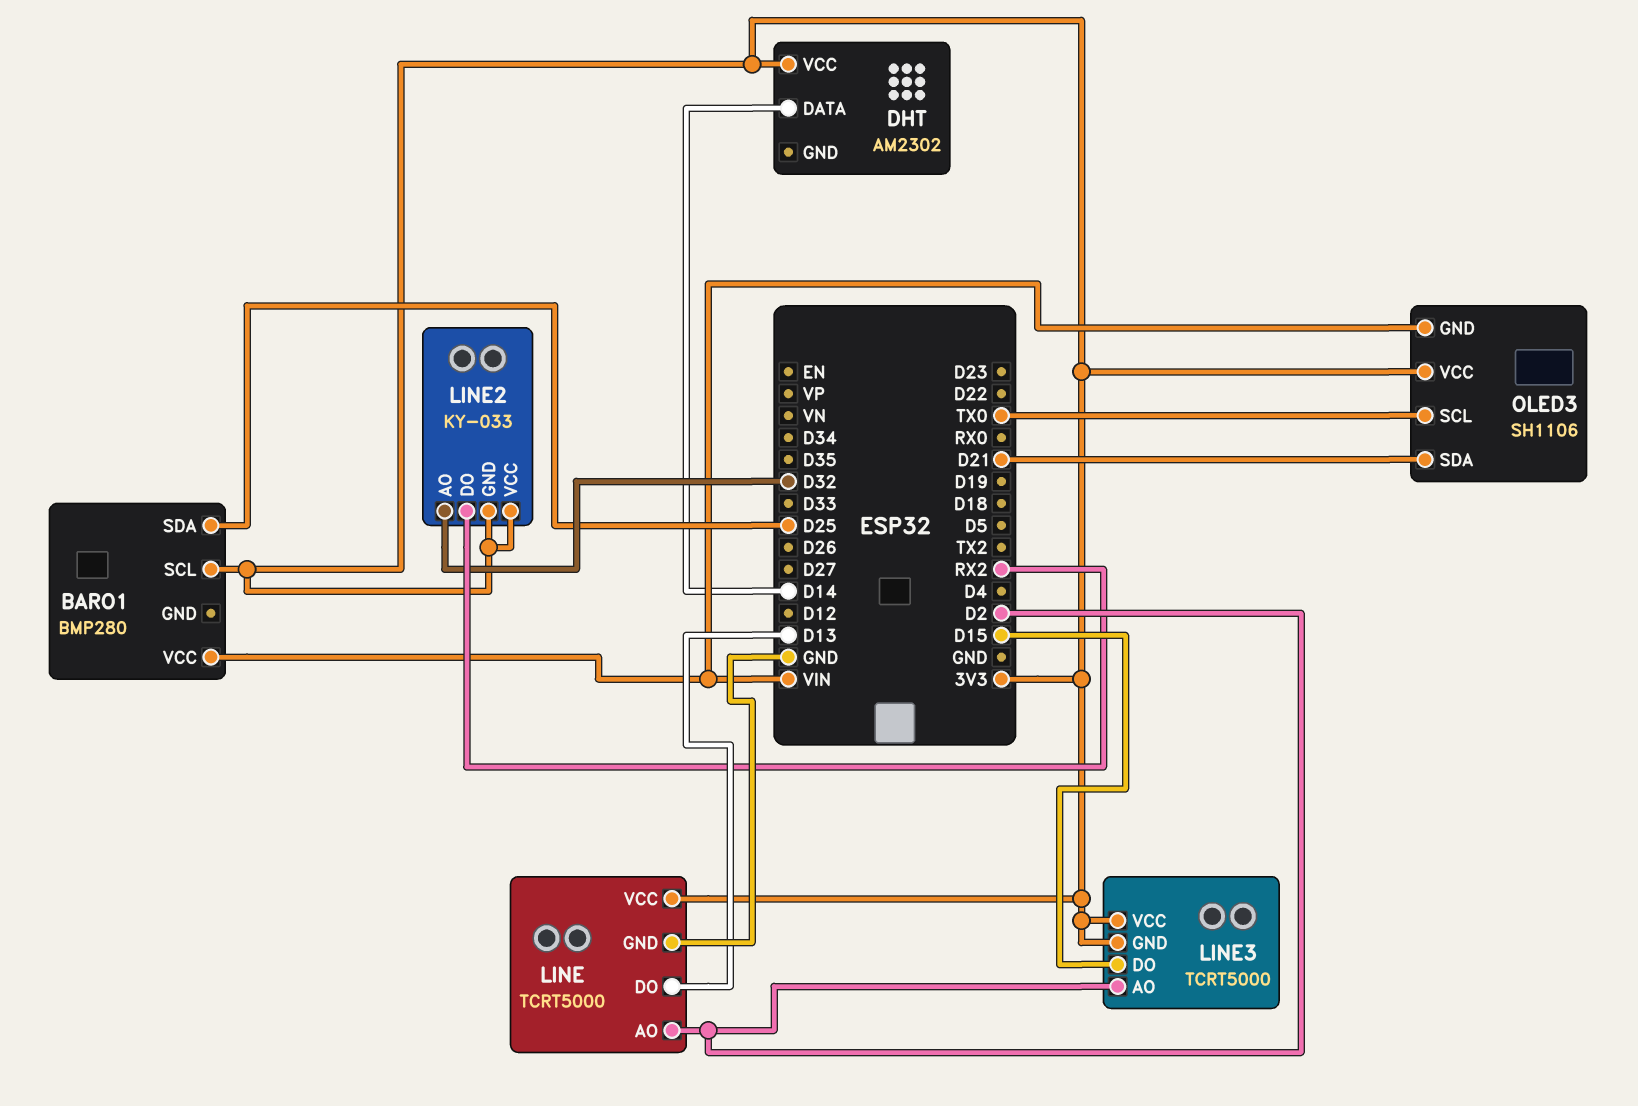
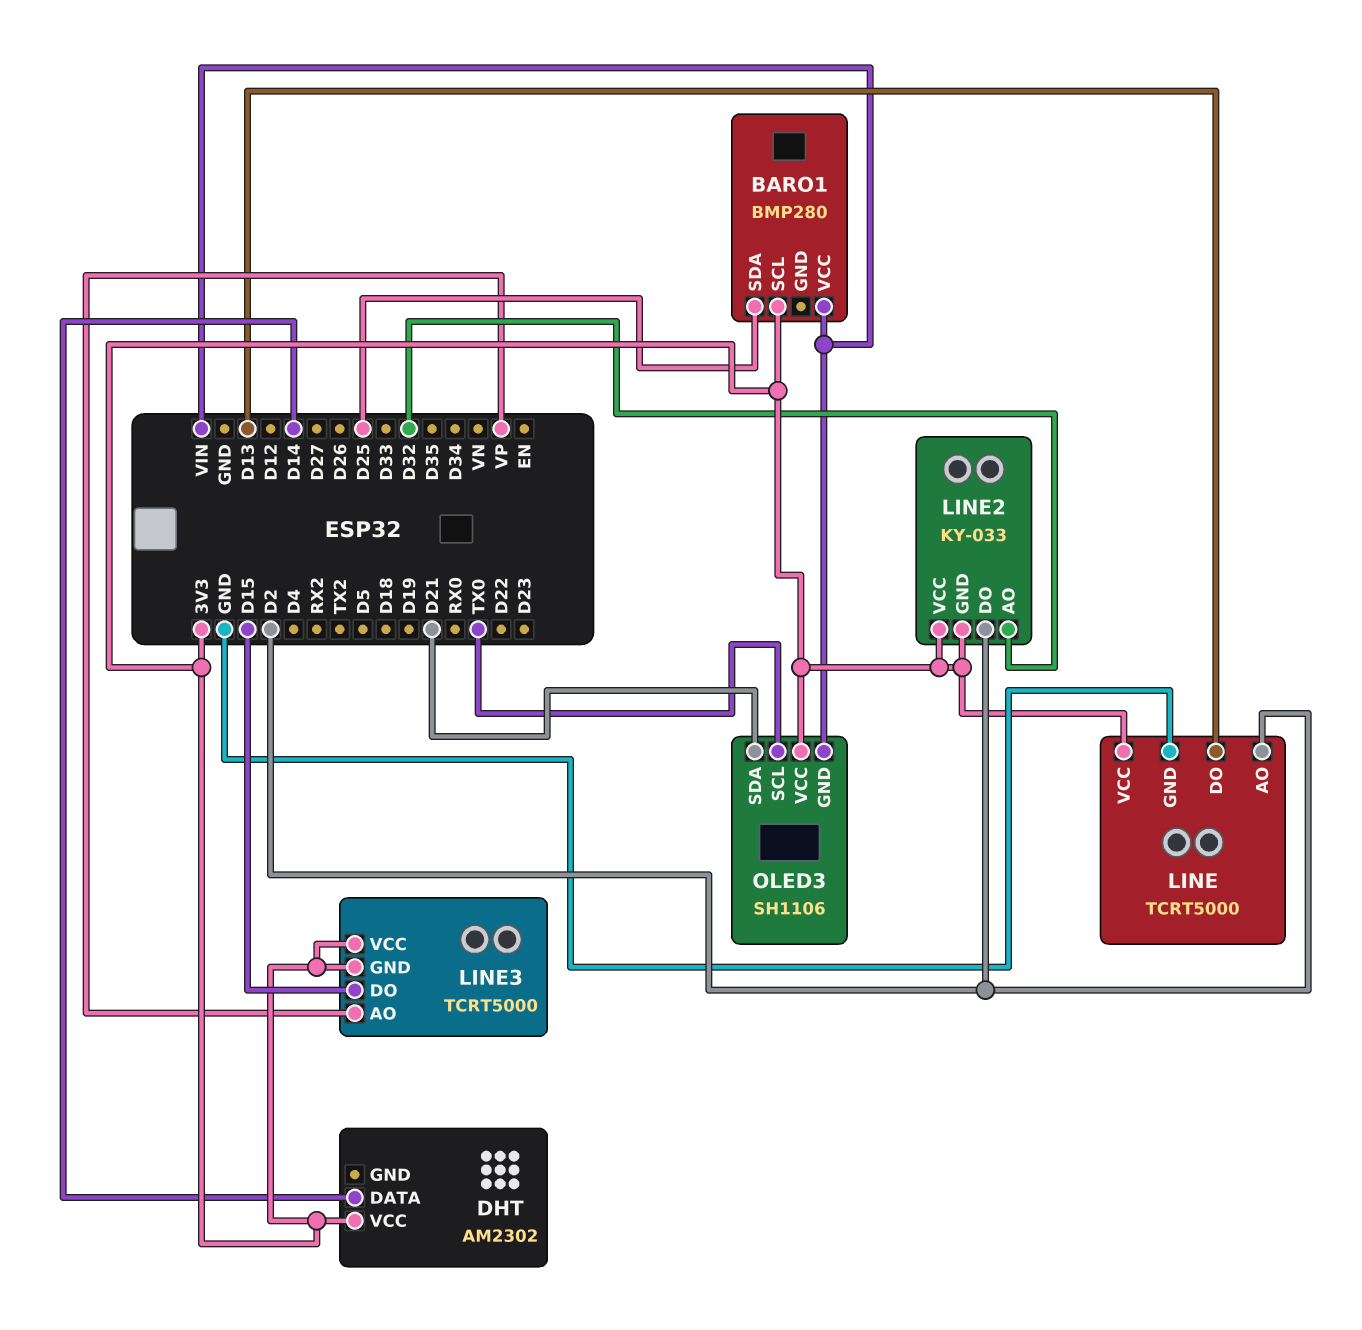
LINE2 pin DO: RX2 -> D2
LINE3 pin AO: D2 -> VP

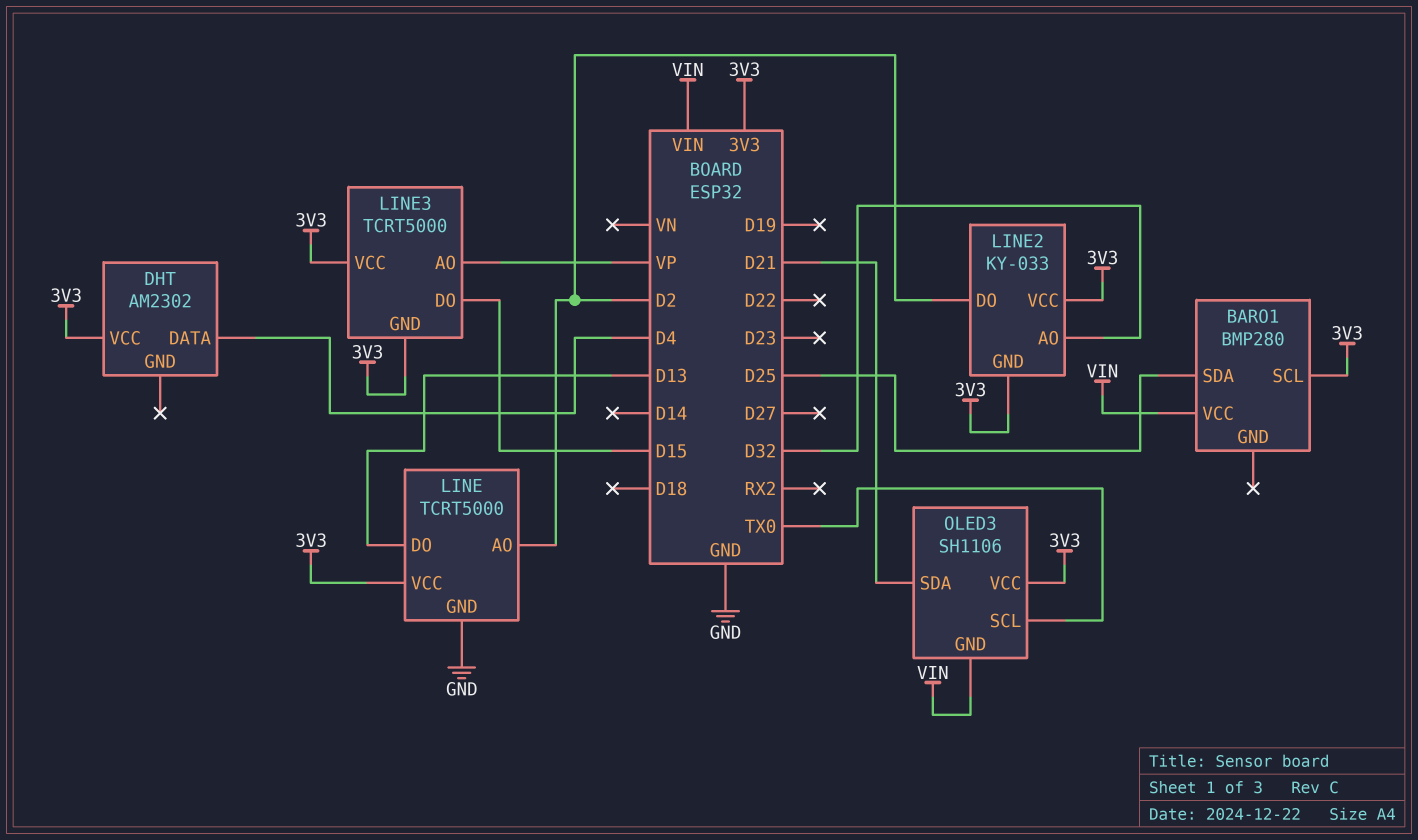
DHT pin DATA: D14 -> D4

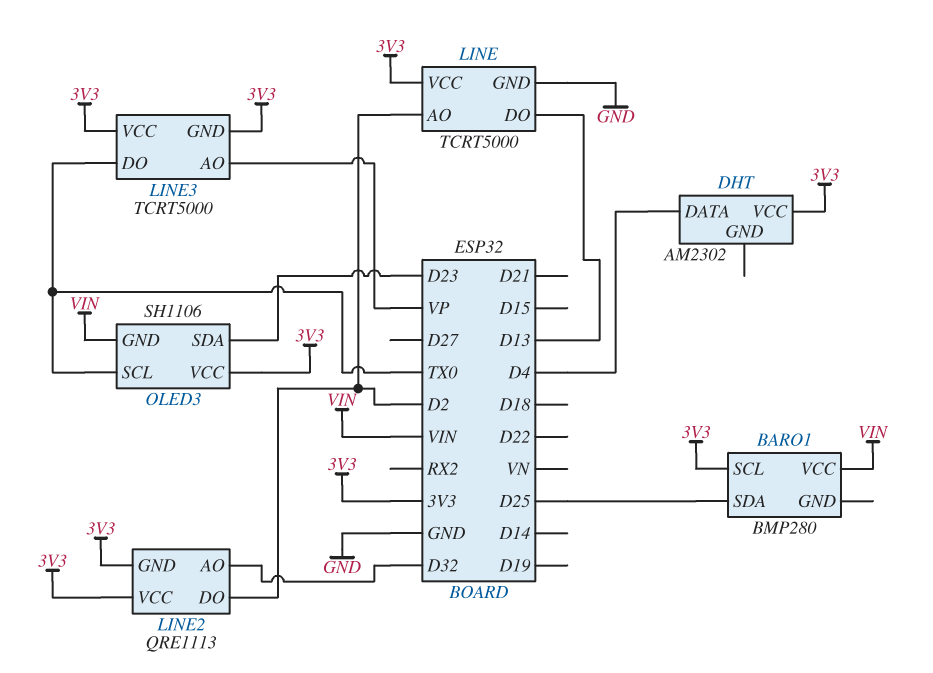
LINE2: KY-033 -> QRE1113
LINE3 pin DO: D15 -> TX0
OLED3 pin SDA: D21 -> D23

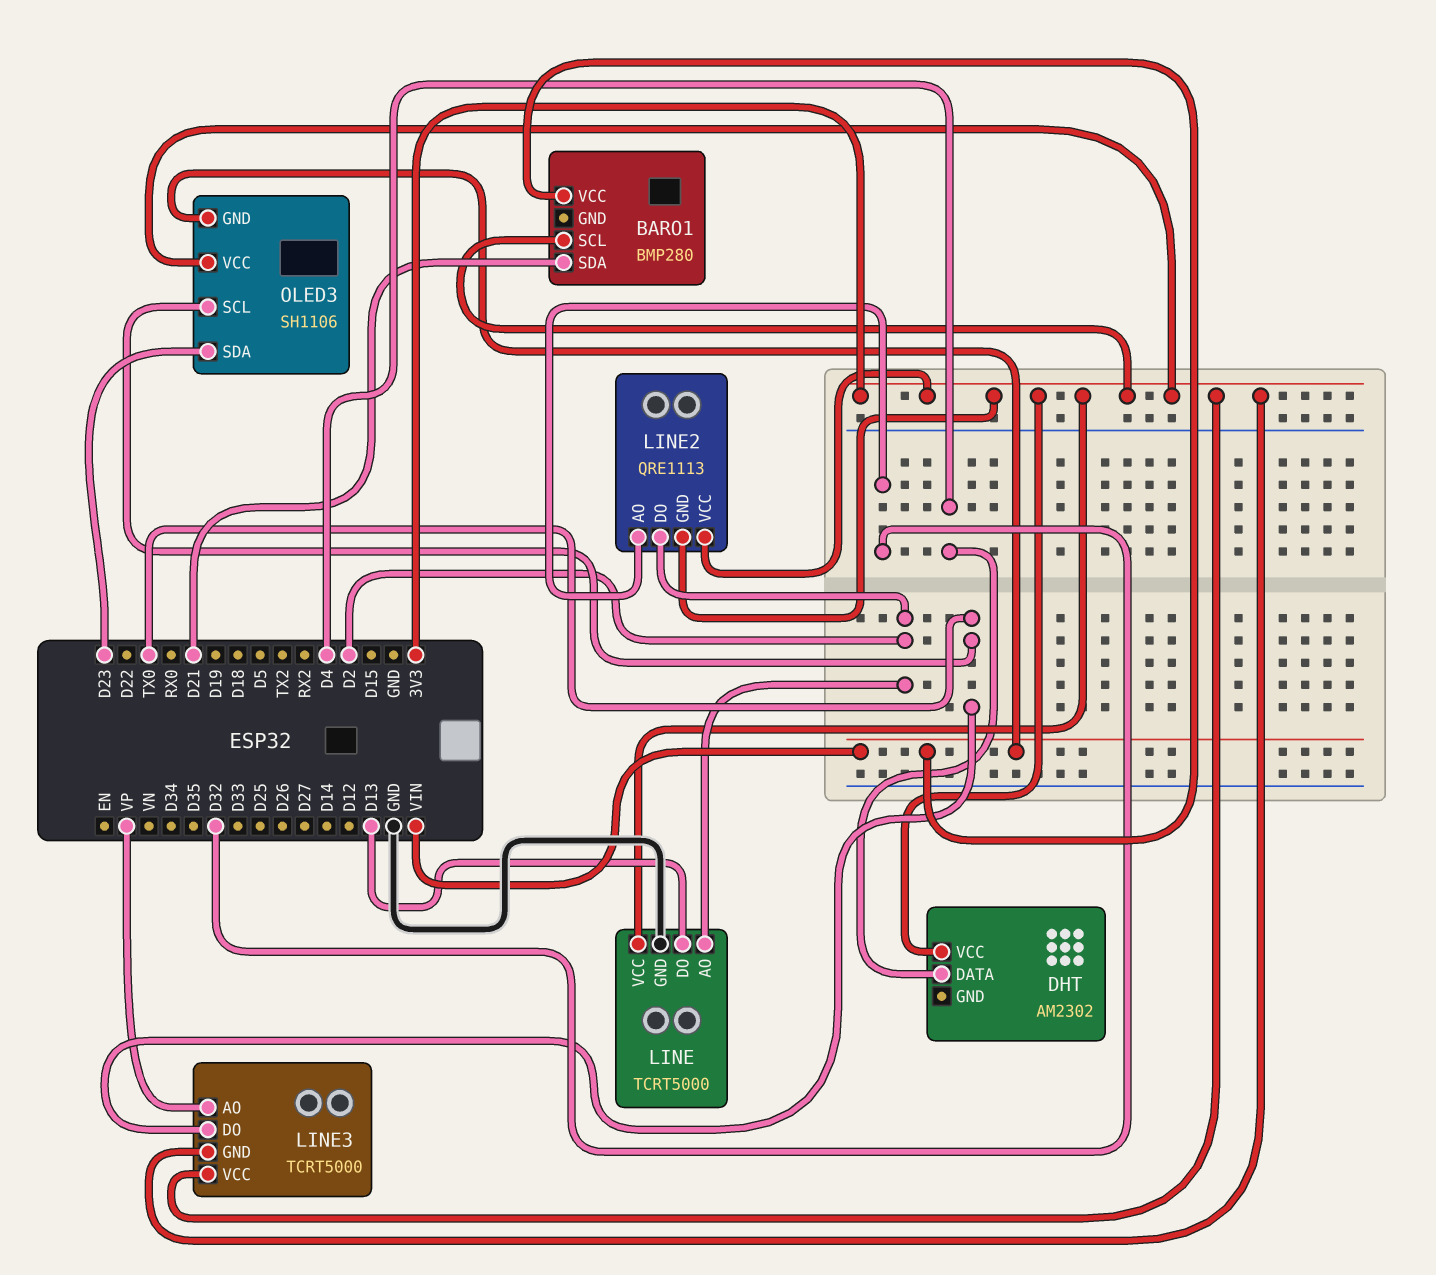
BARO1 pin SDA: D25 -> D21

